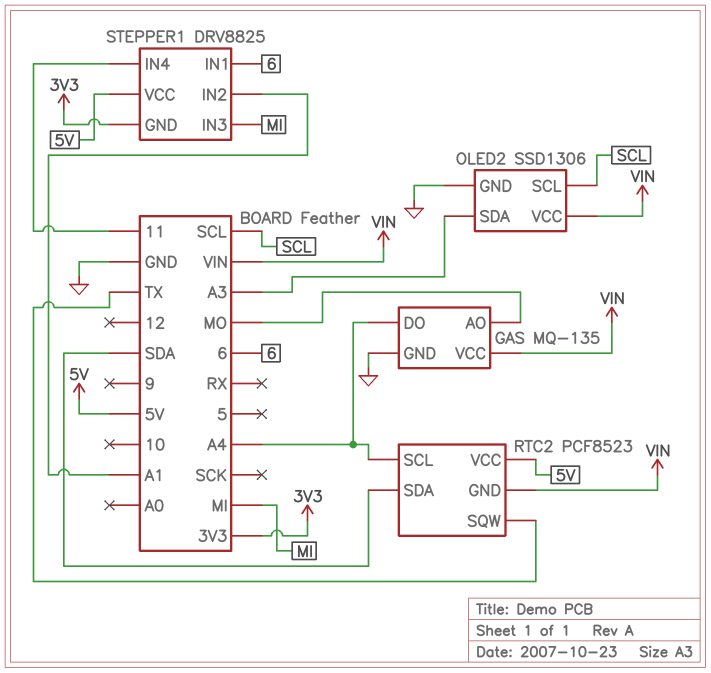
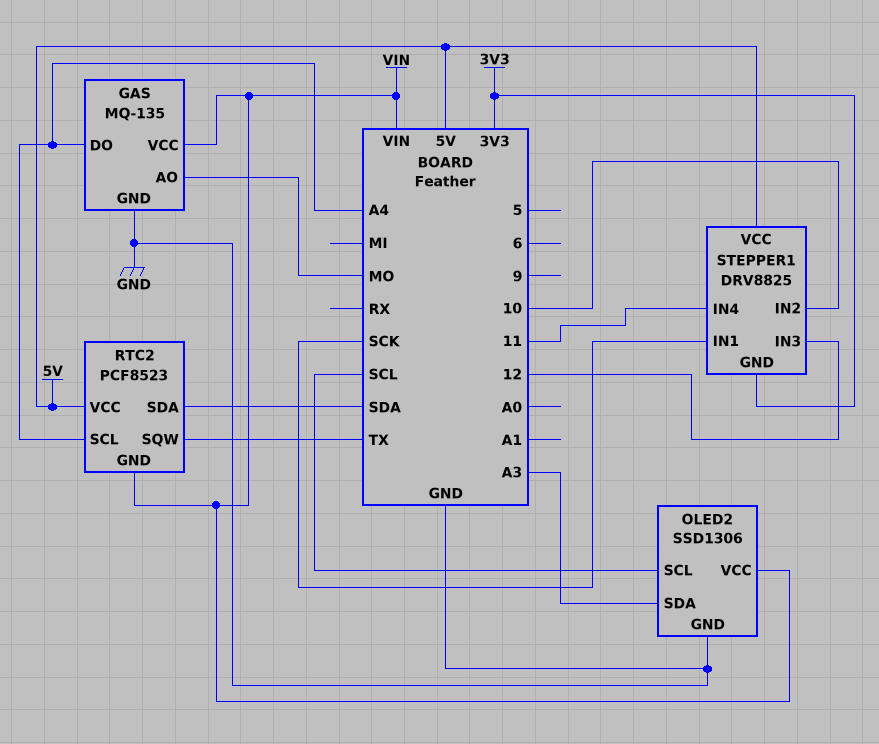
STEPPER1 pin IN1: 6 -> SCK
STEPPER1 pin IN2: A1 -> 10
STEPPER1 pin IN3: MI -> 12

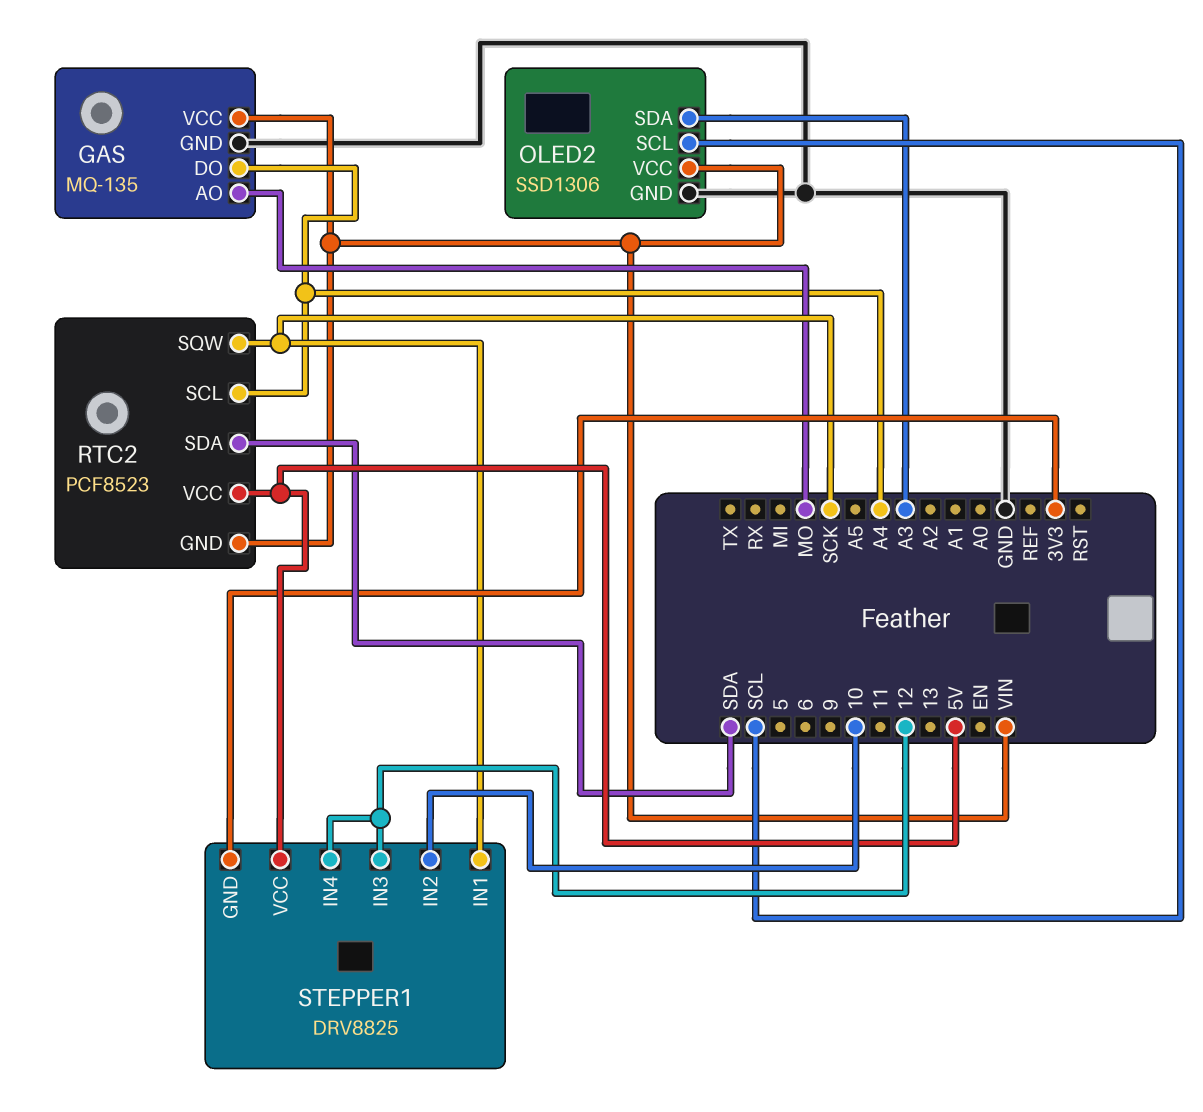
RTC2 pin SQW: TX -> SCK
STEPPER1 pin IN4: 11 -> 12

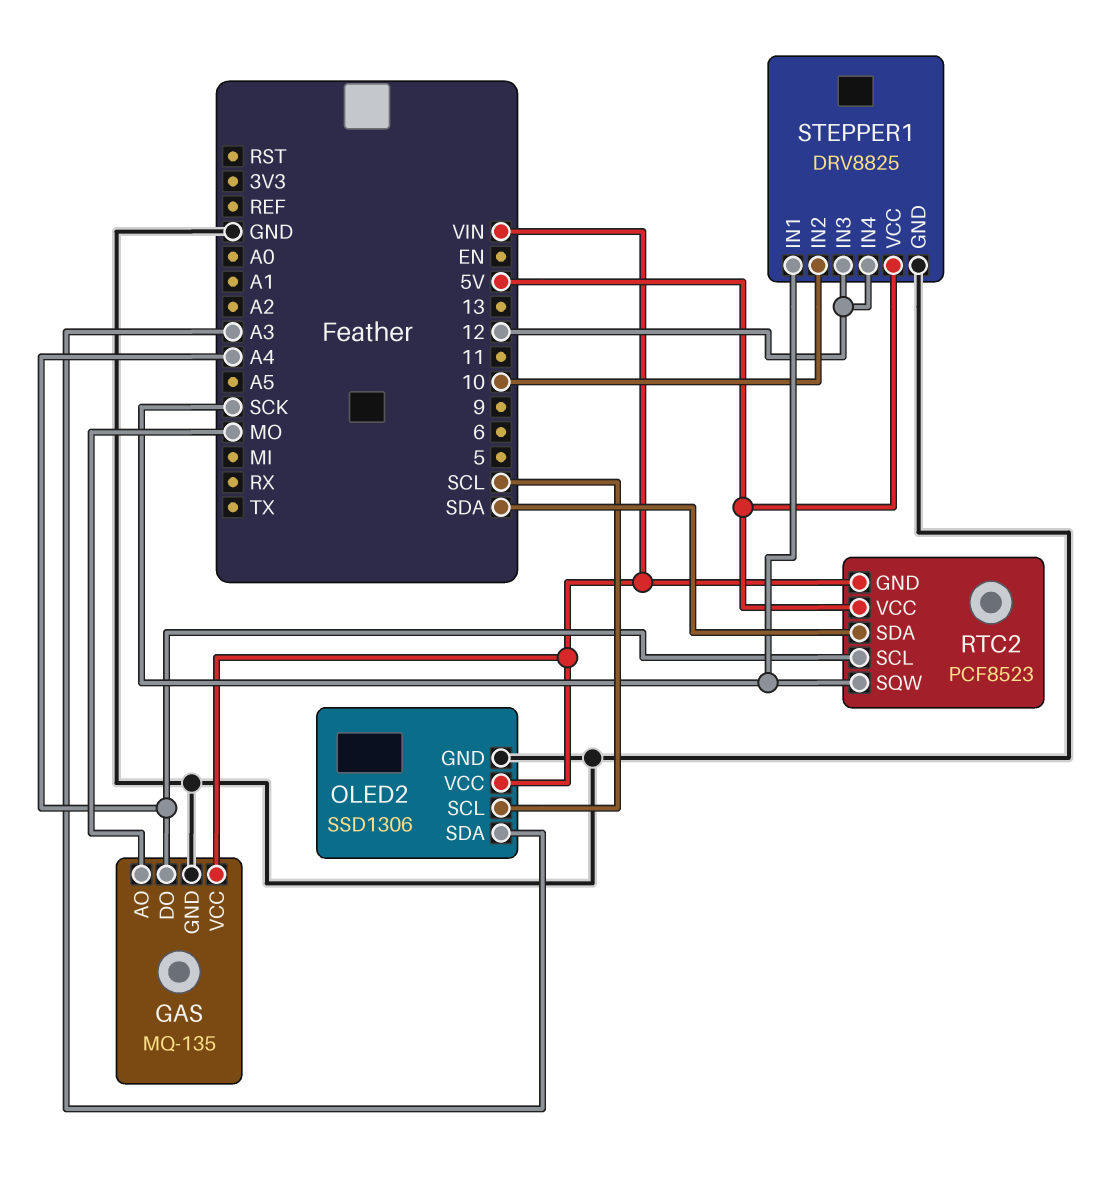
STEPPER1 pin GND: 3V3 -> GND

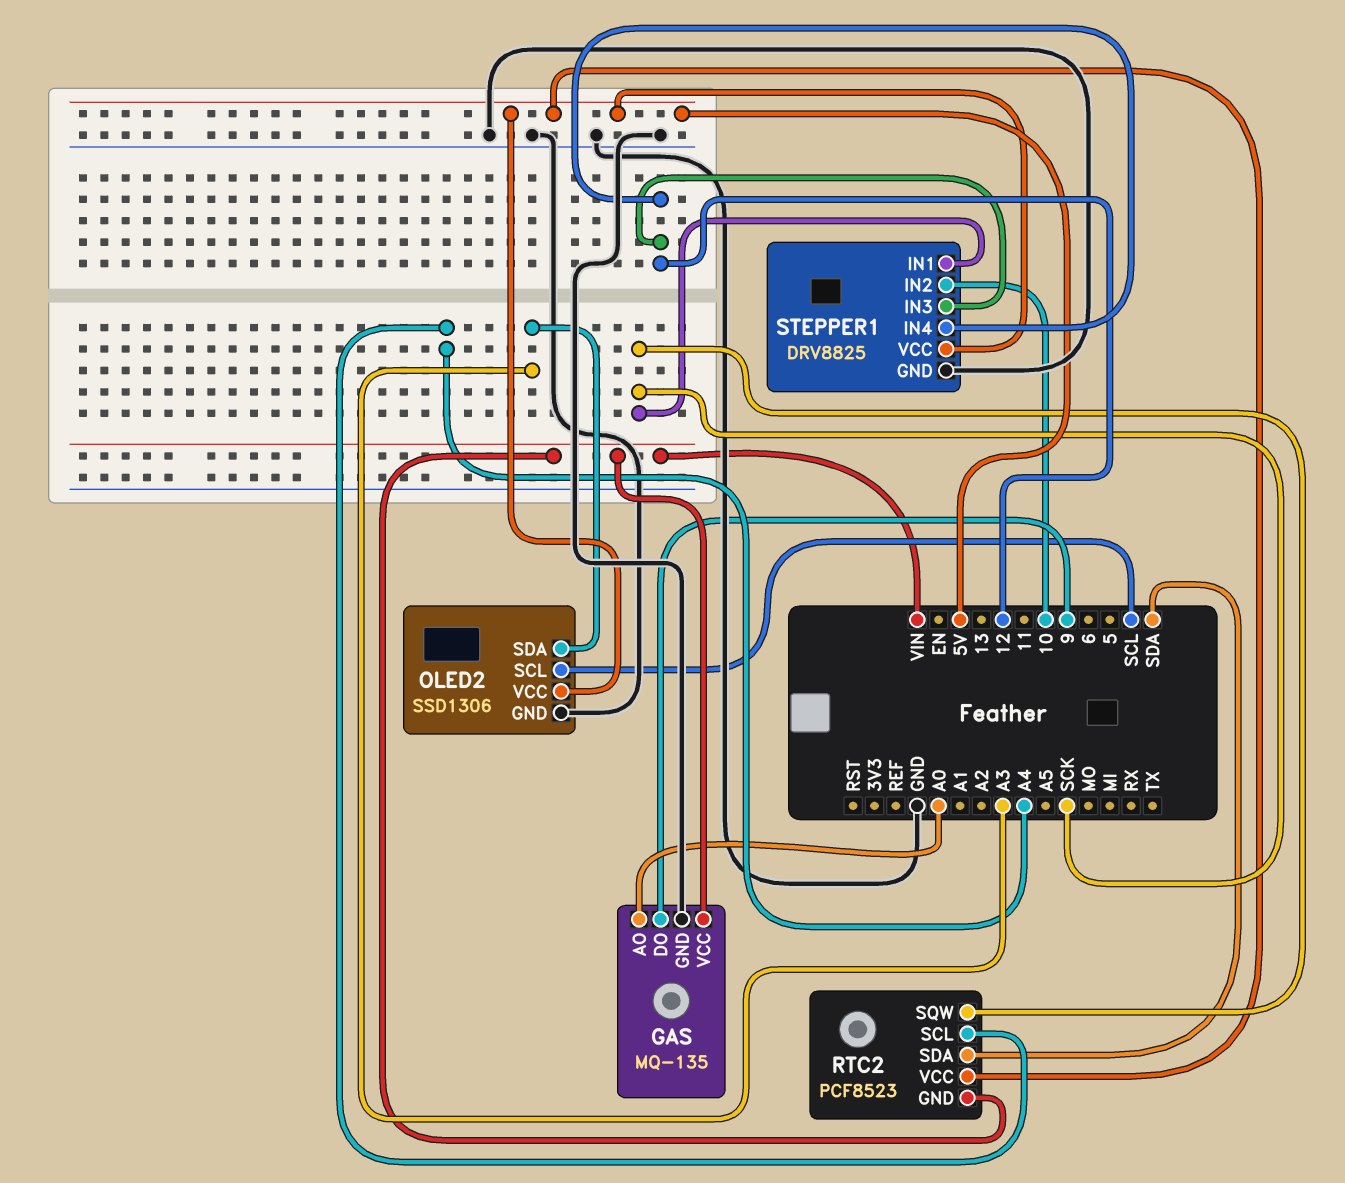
GAS pin AO: MO -> A0
GAS pin DO: A4 -> 9
OLED2 pin VCC: VIN -> 5V

